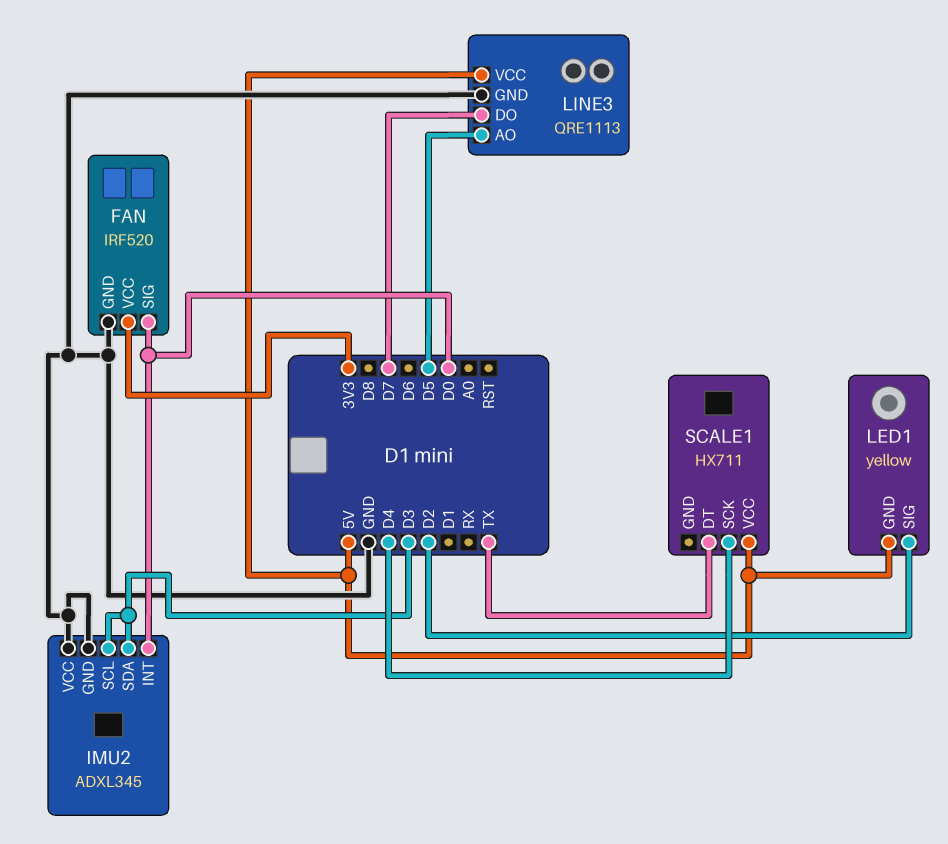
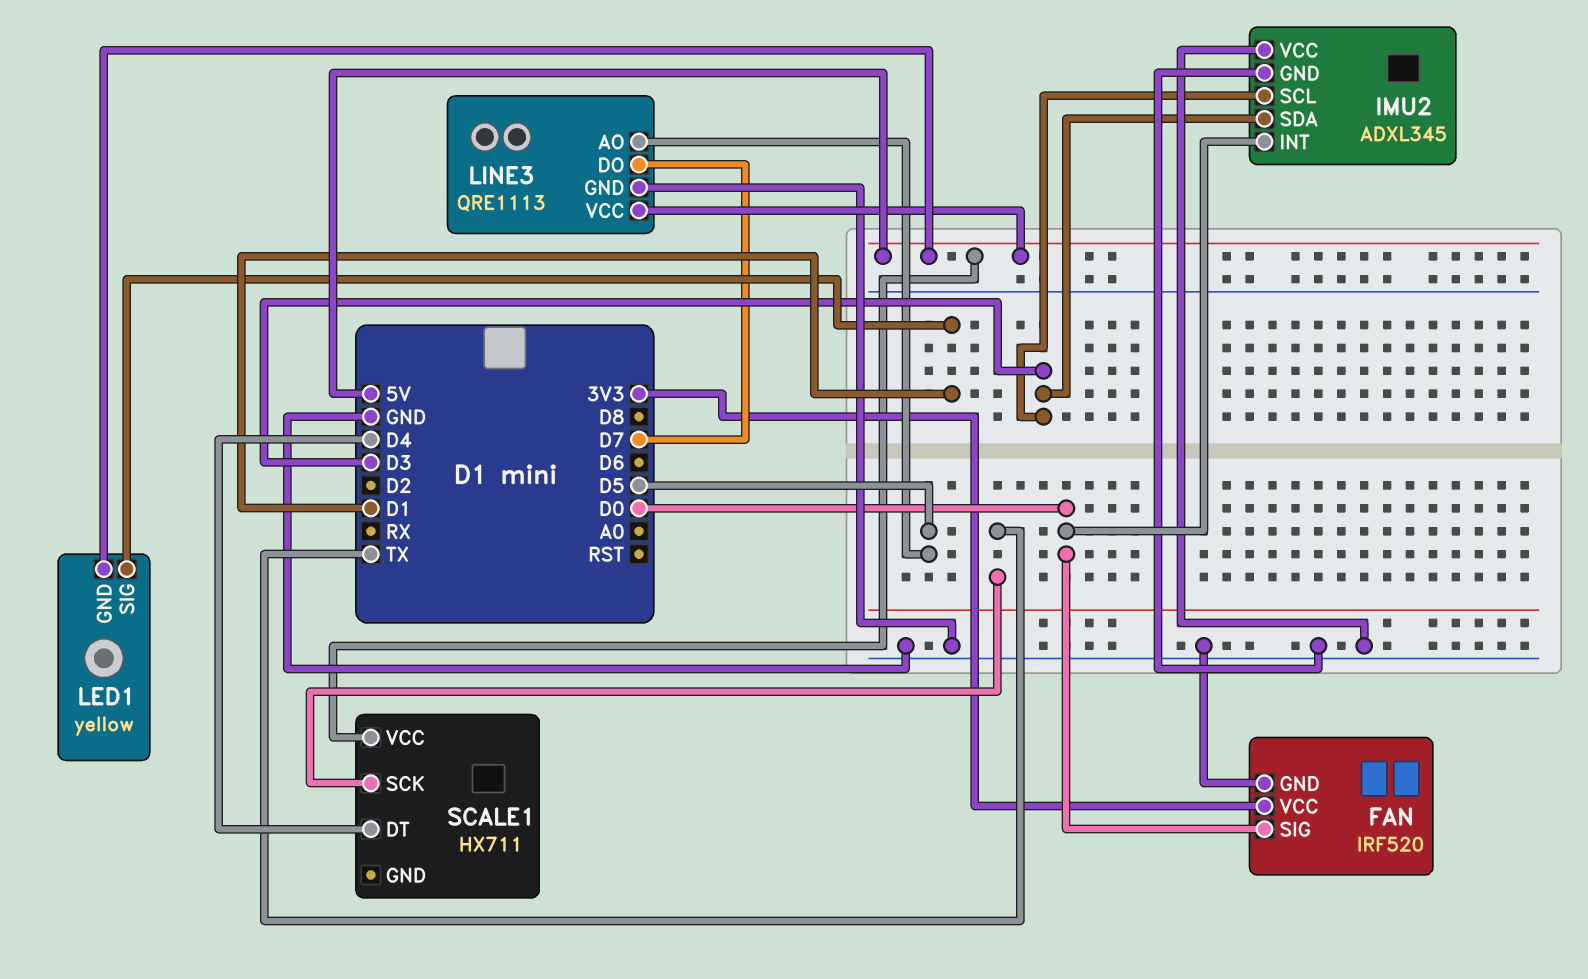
LED1 pin SIG: D2 -> D1
SCALE1 pin DT: TX -> D4
SCALE1 pin SCK: D4 -> TX

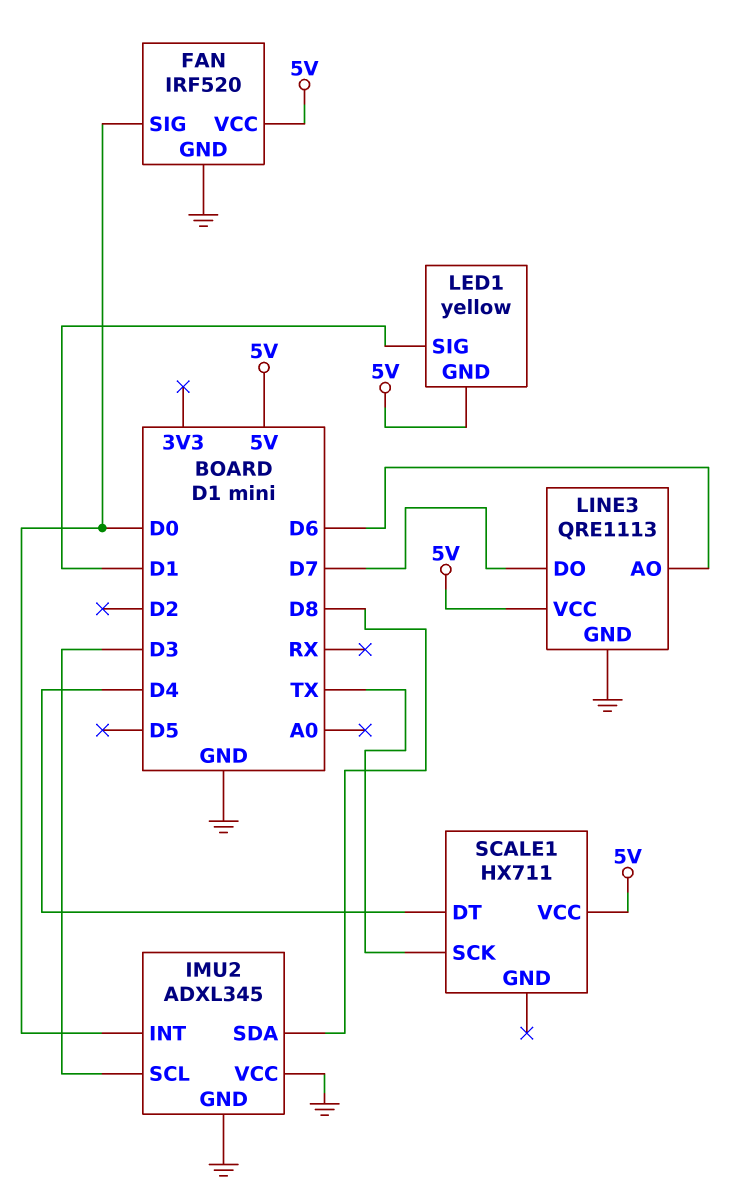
FAN pin VCC: 3V3 -> 5V
IMU2 pin SDA: D3 -> D8
LINE3 pin AO: D5 -> D6

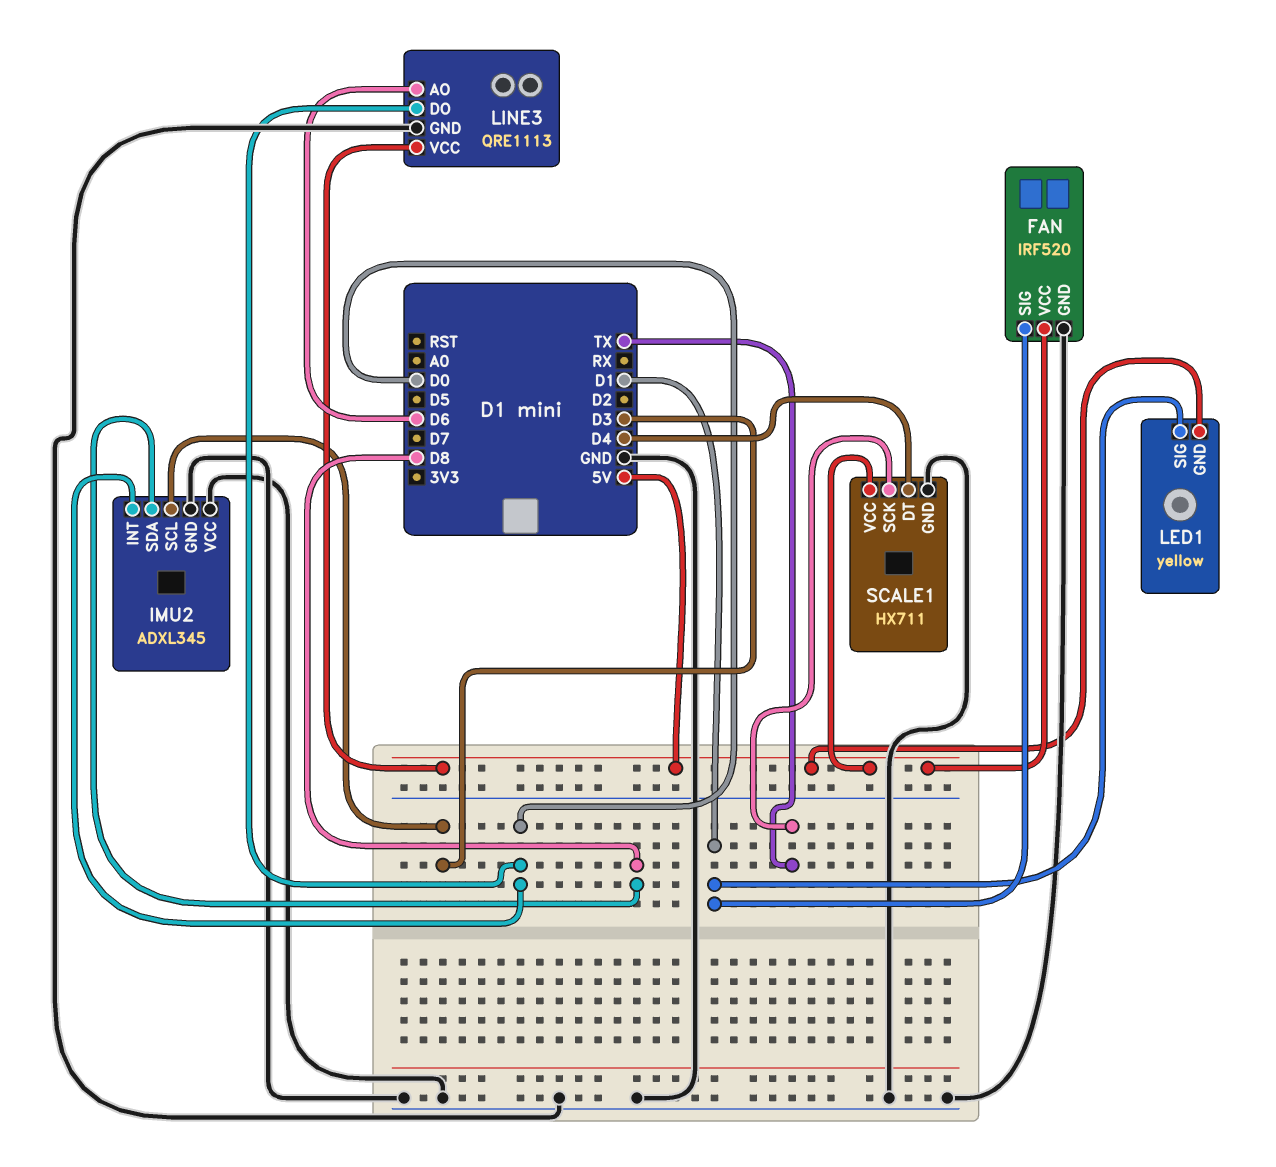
FAN pin SIG: D0 -> D1
LINE3 pin DO: D7 -> D0
SCALE1 pin GND: none -> GND

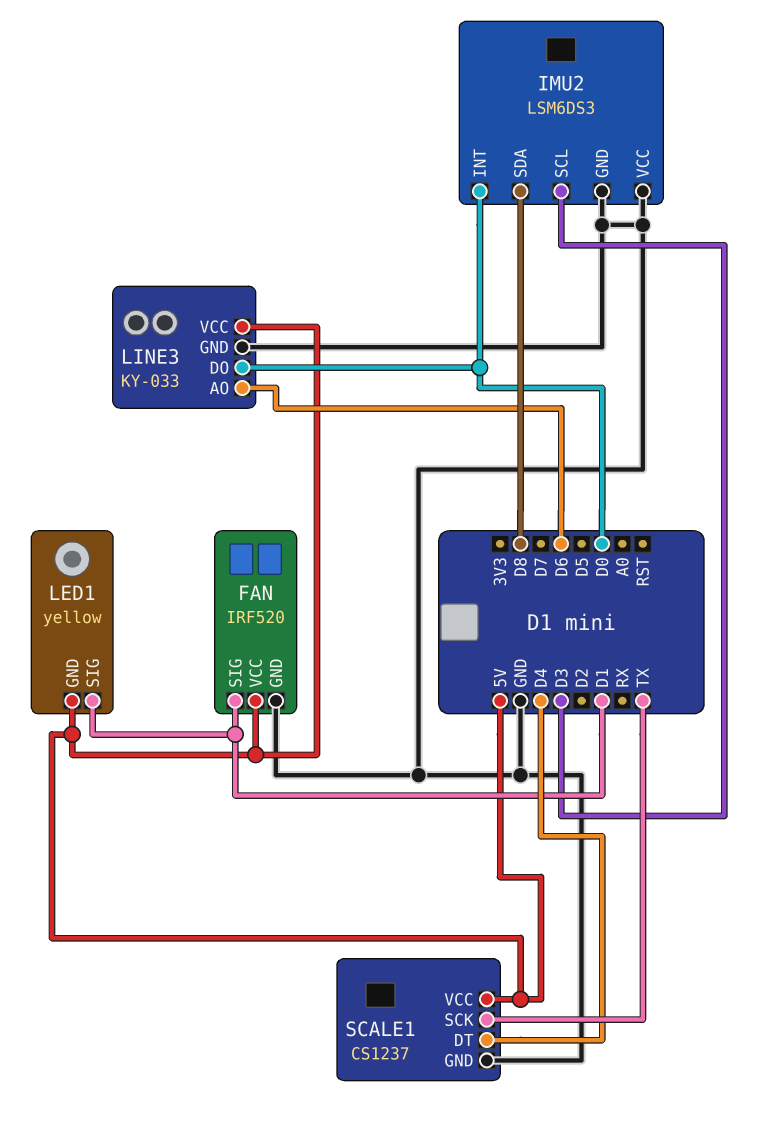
IMU2: ADXL345 -> LSM6DS3
LINE3: QRE1113 -> KY-033
SCALE1: HX711 -> CS1237

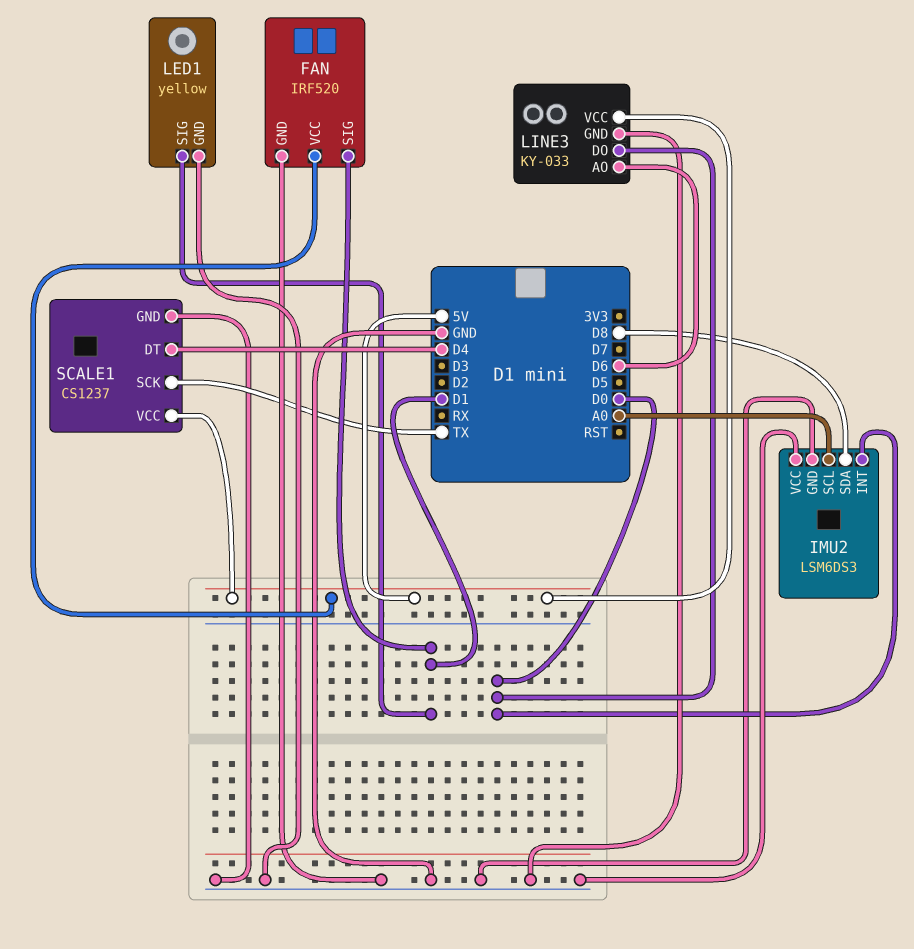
IMU2 pin SCL: D3 -> A0
LED1 pin GND: 5V -> GND

